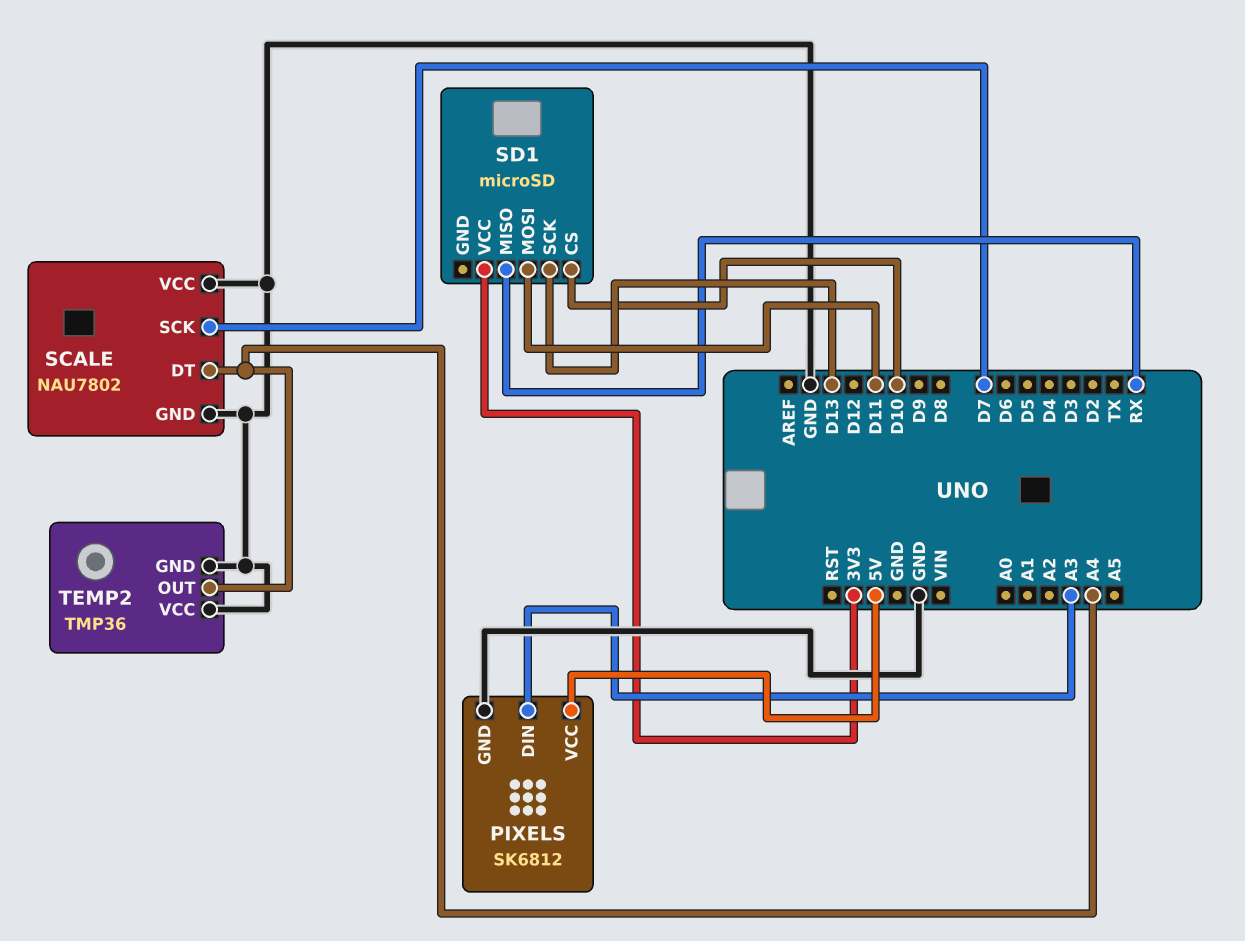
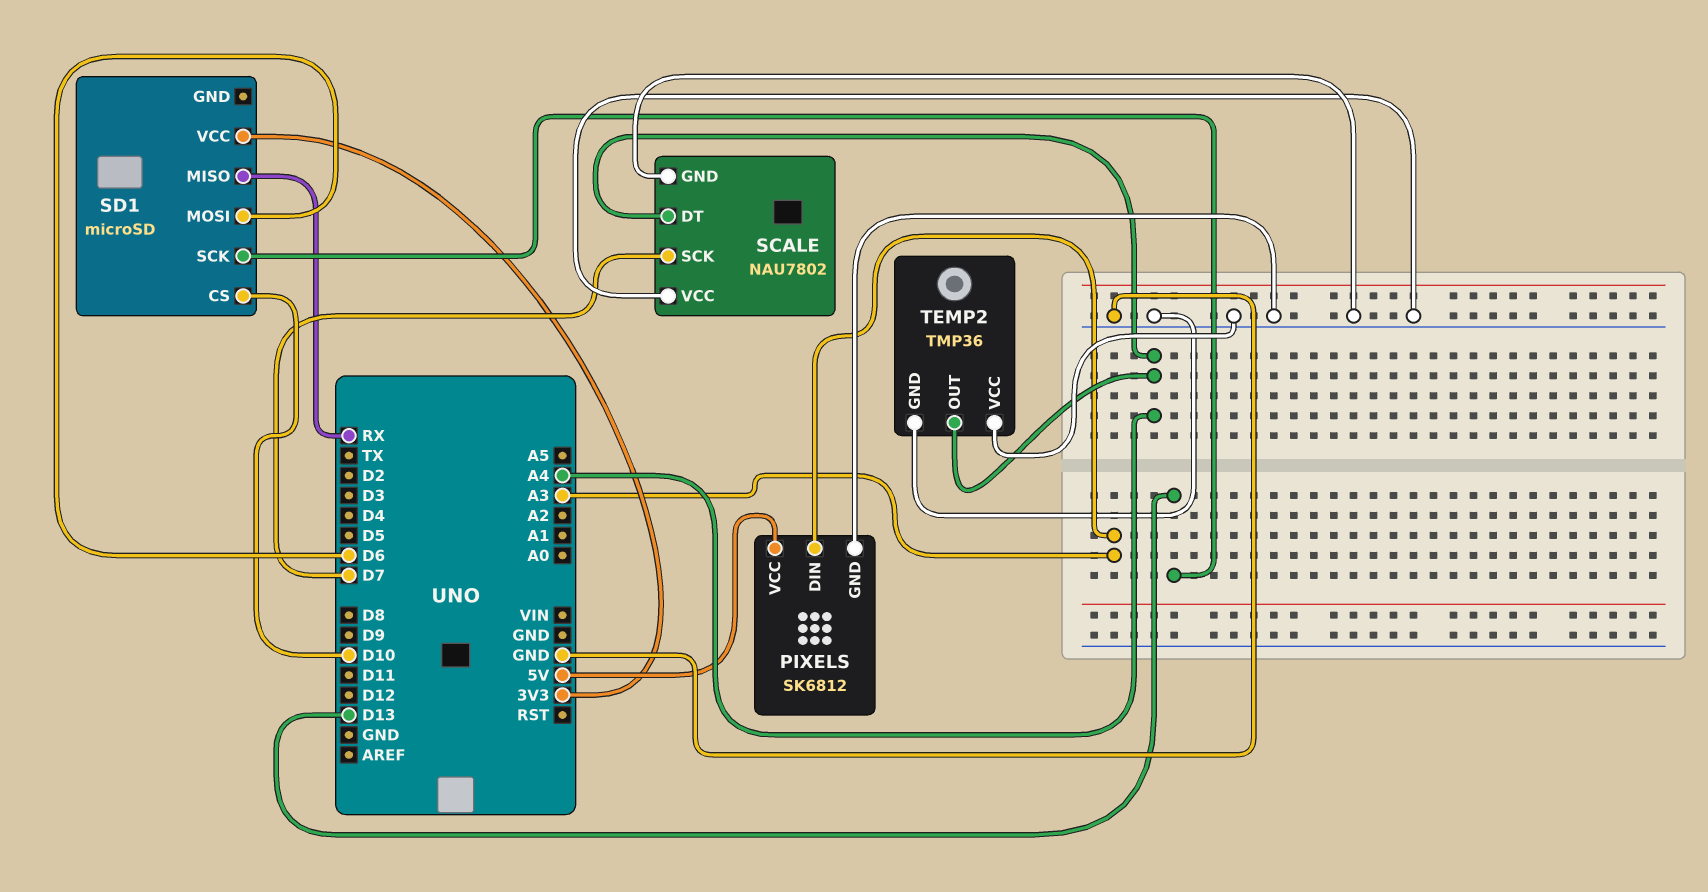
SD1 pin MOSI: D11 -> D6

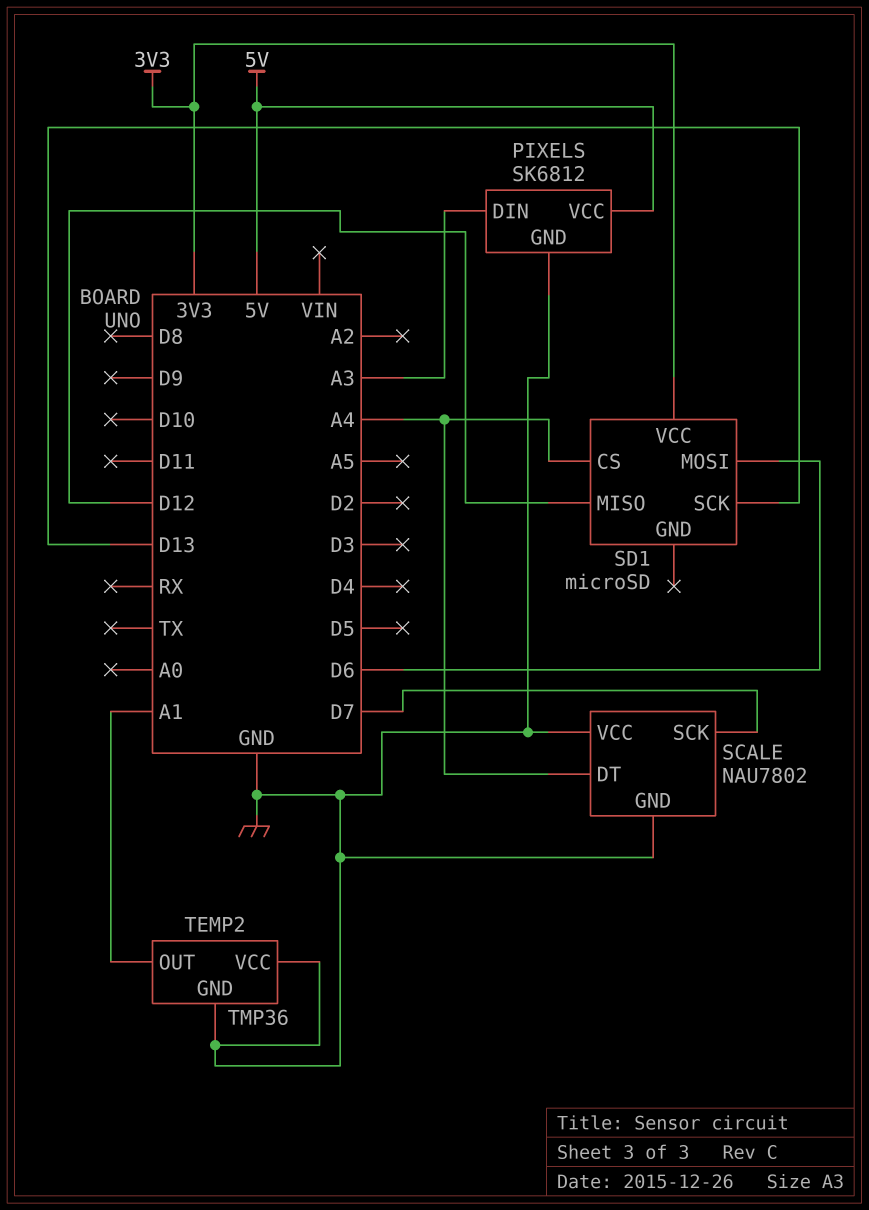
SD1 pin CS: D10 -> A4
SD1 pin MISO: RX -> D12
TEMP2 pin OUT: A4 -> A1

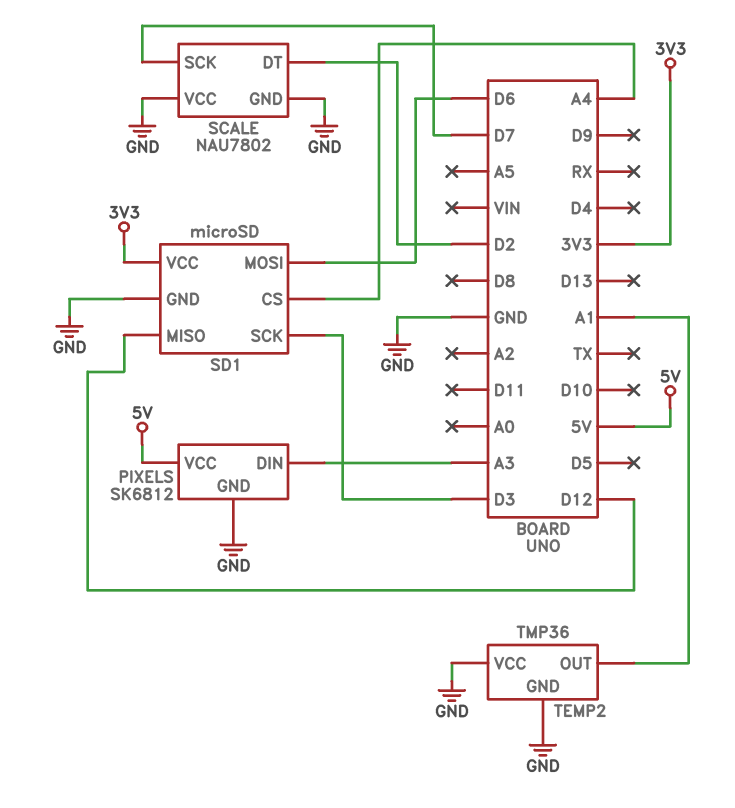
SCALE pin DT: A4 -> D2
SD1 pin GND: none -> GND
SD1 pin SCK: D13 -> D3

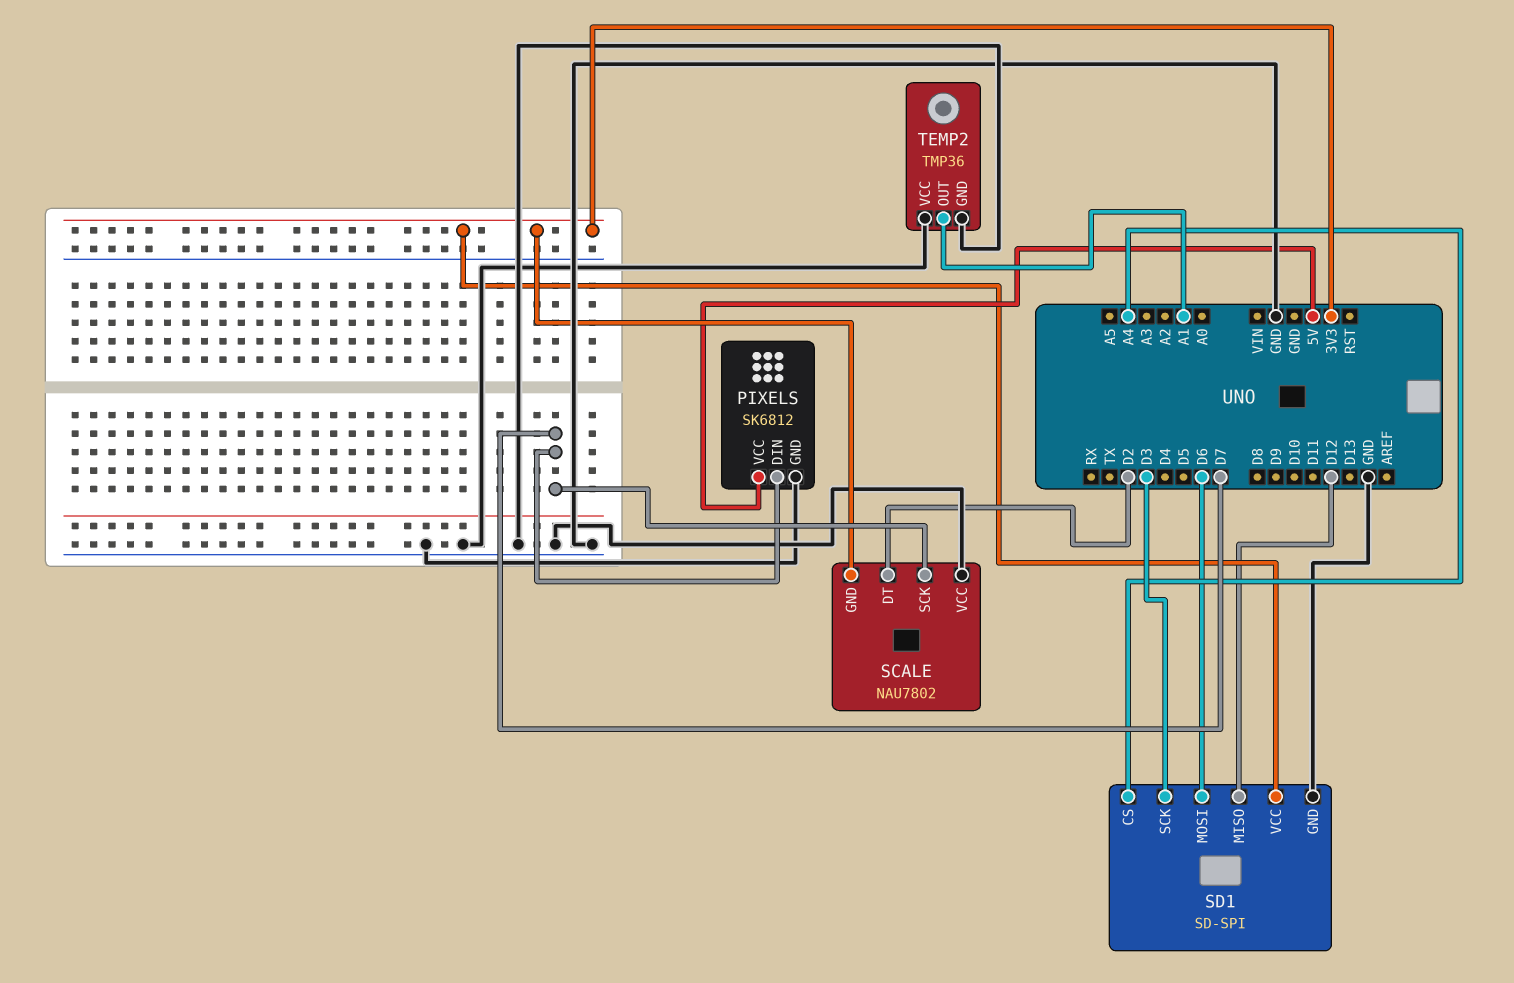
PIXELS pin DIN: A3 -> D7
SCALE pin GND: GND -> 3V3
SD1: microSD -> SD-SPI

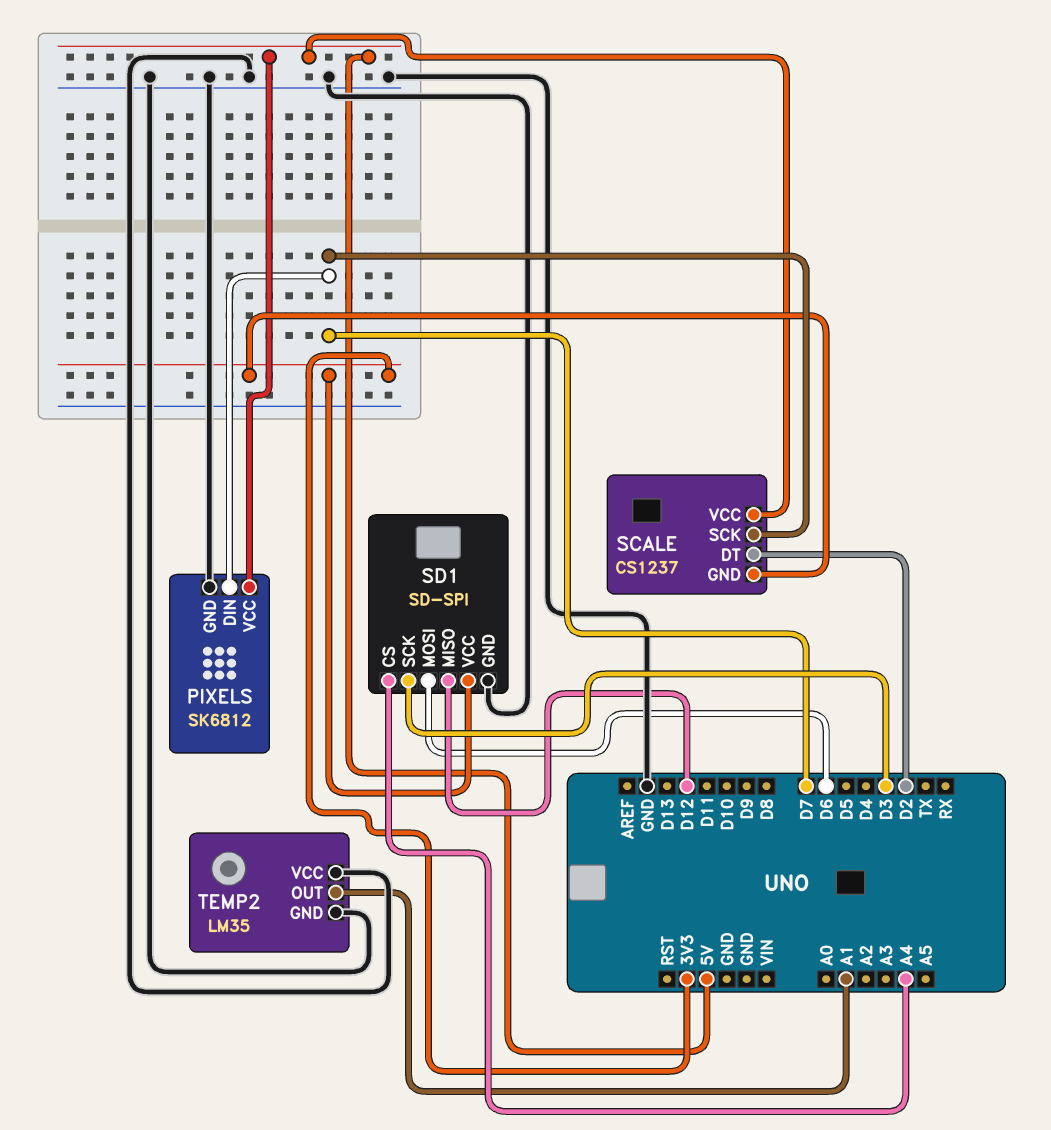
SCALE: NAU7802 -> CS1237
SCALE pin VCC: GND -> 5V
TEMP2: TMP36 -> LM35

